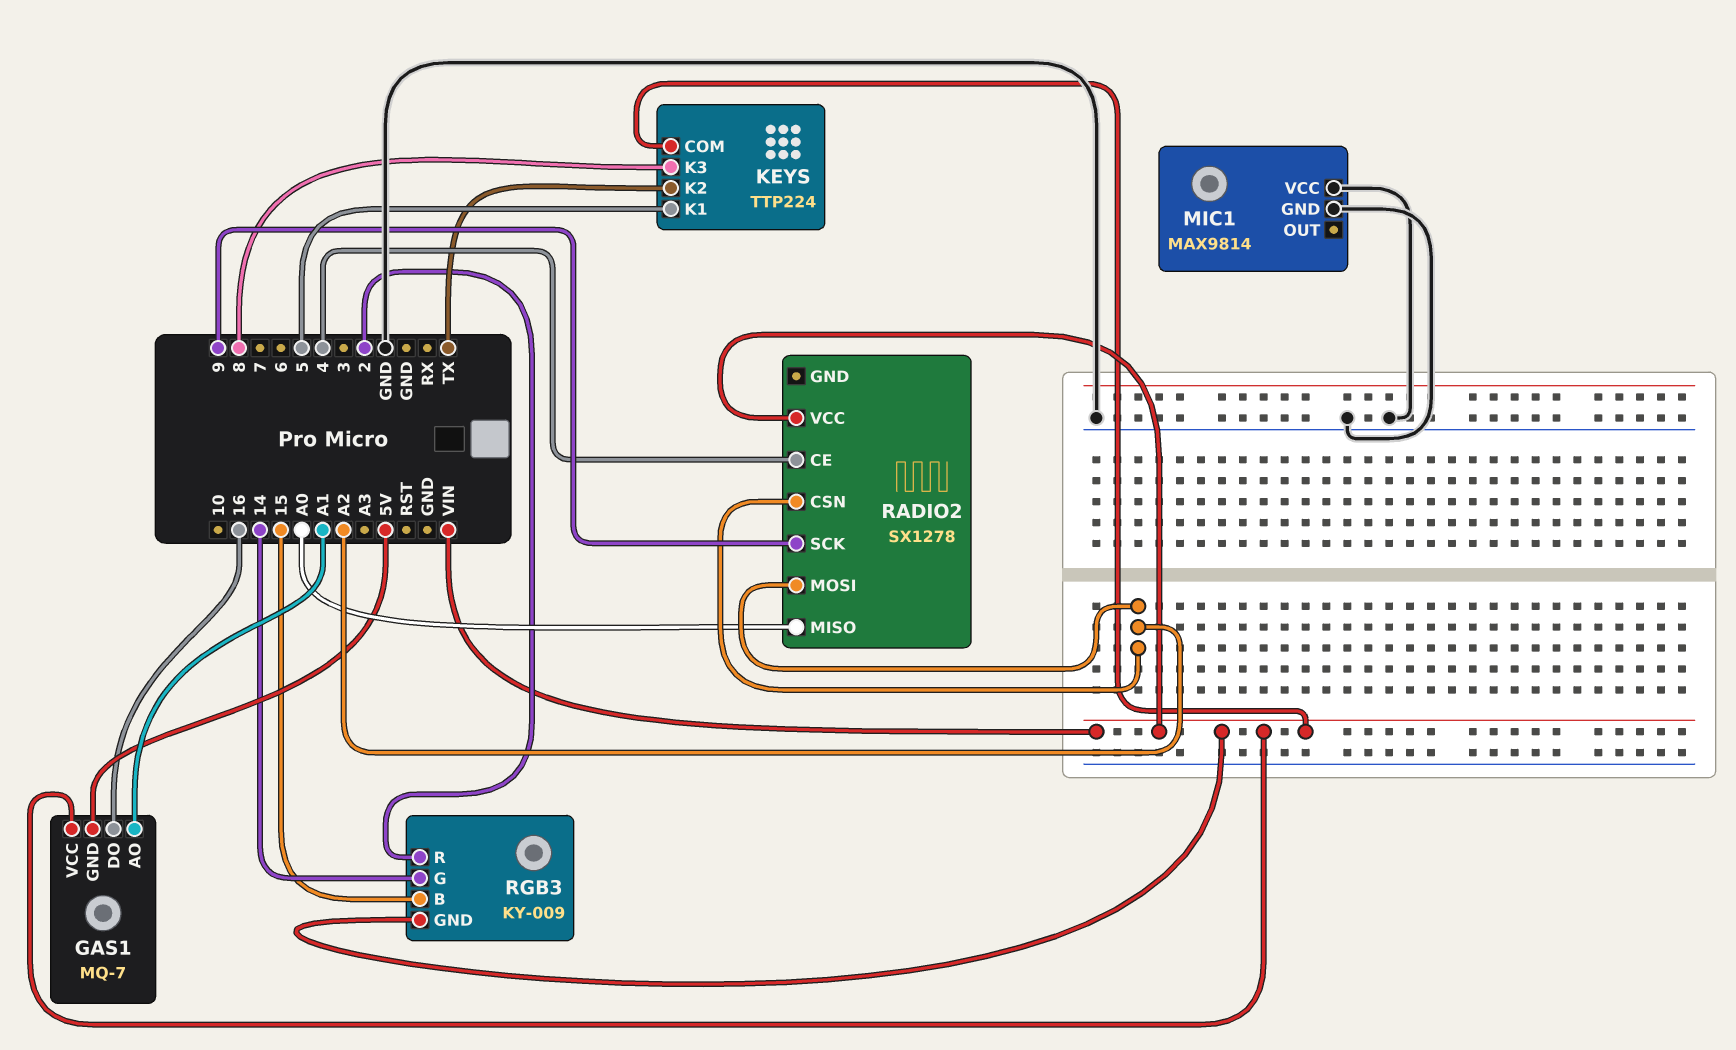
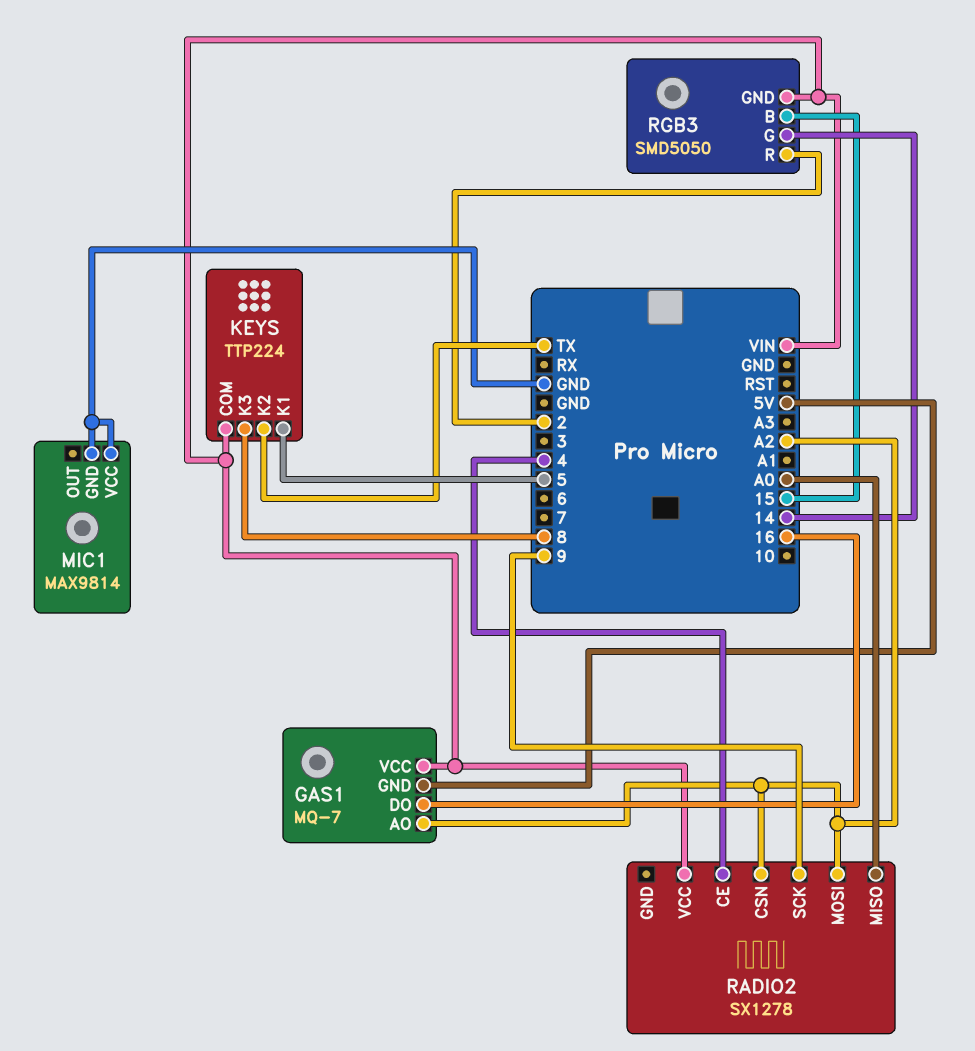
GAS1 pin AO: A1 -> A2
RGB3: KY-009 -> SMD5050

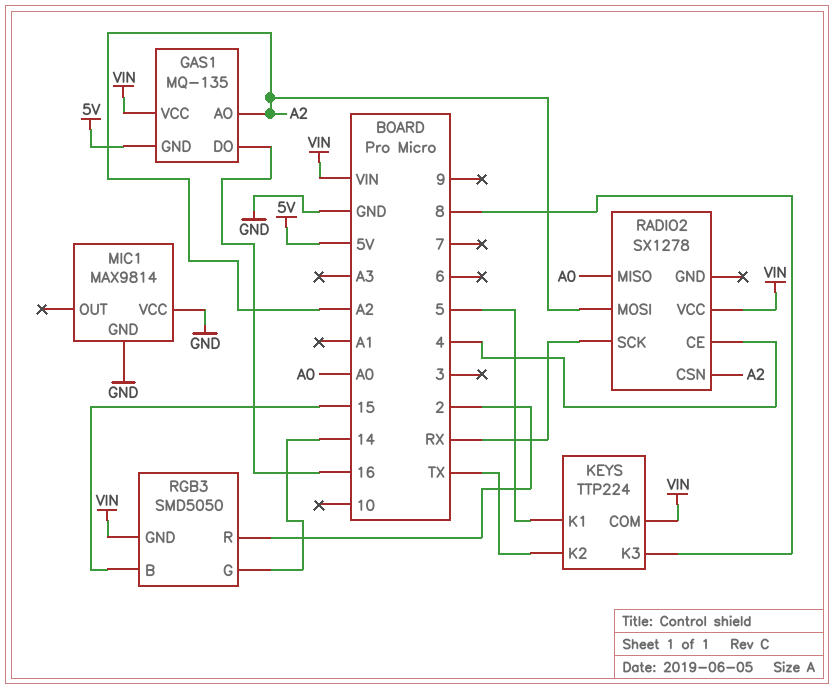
GAS1: MQ-7 -> MQ-135
RADIO2 pin SCK: 9 -> RX

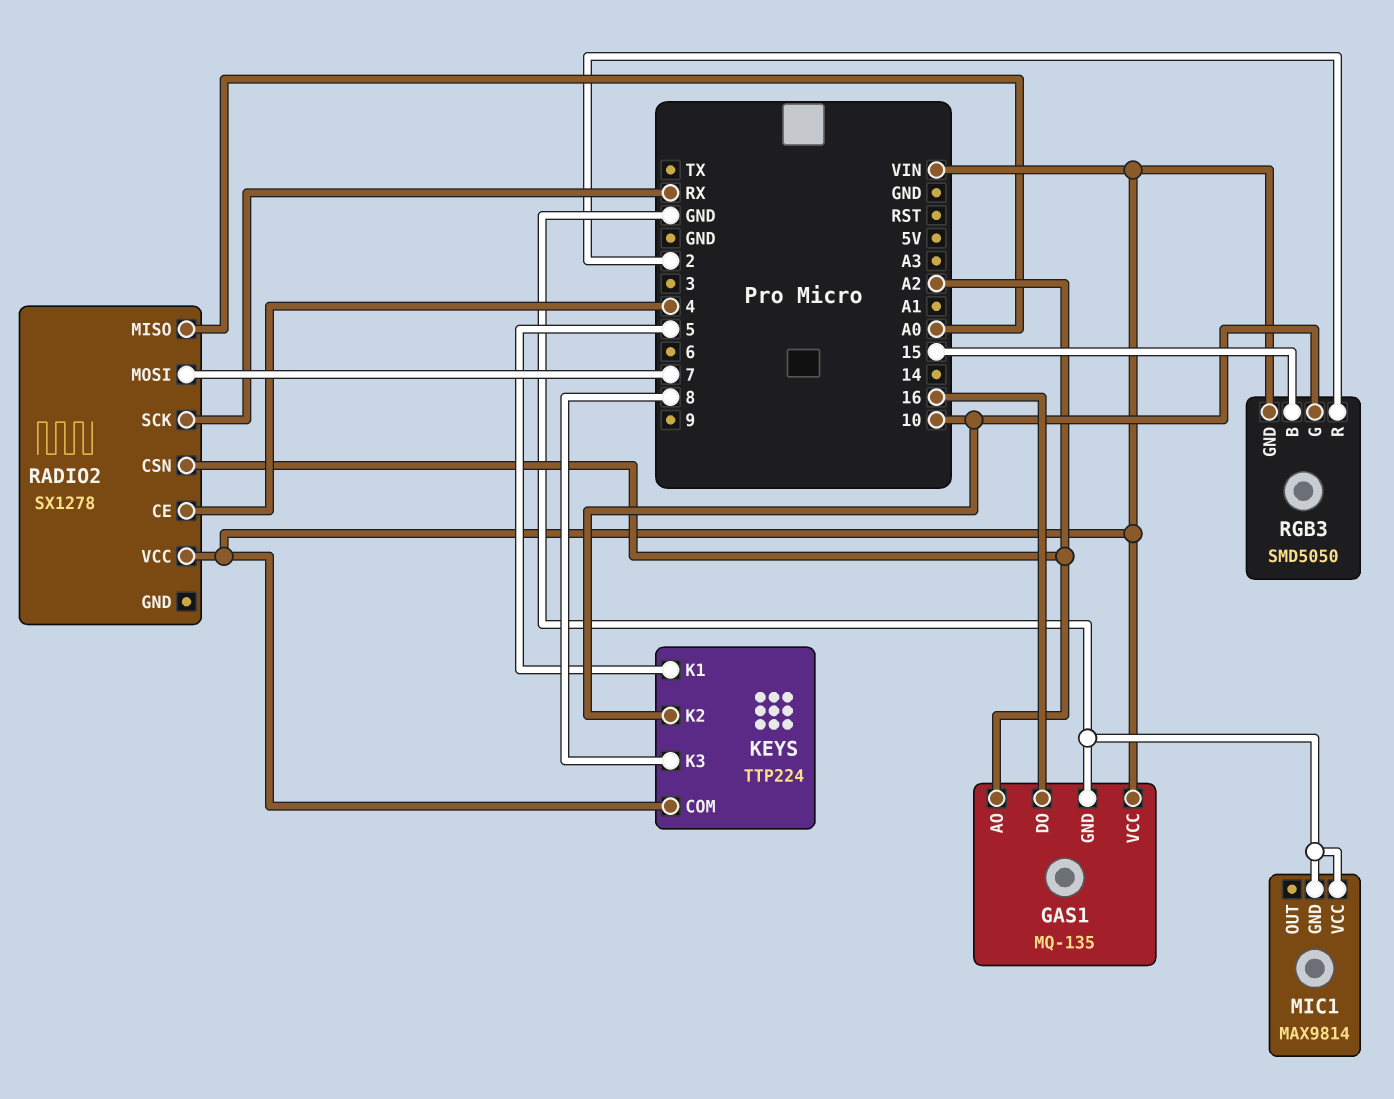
GAS1 pin GND: 5V -> GND
KEYS pin K2: TX -> 10
RADIO2 pin MOSI: A2 -> 7
RGB3 pin G: 14 -> 10

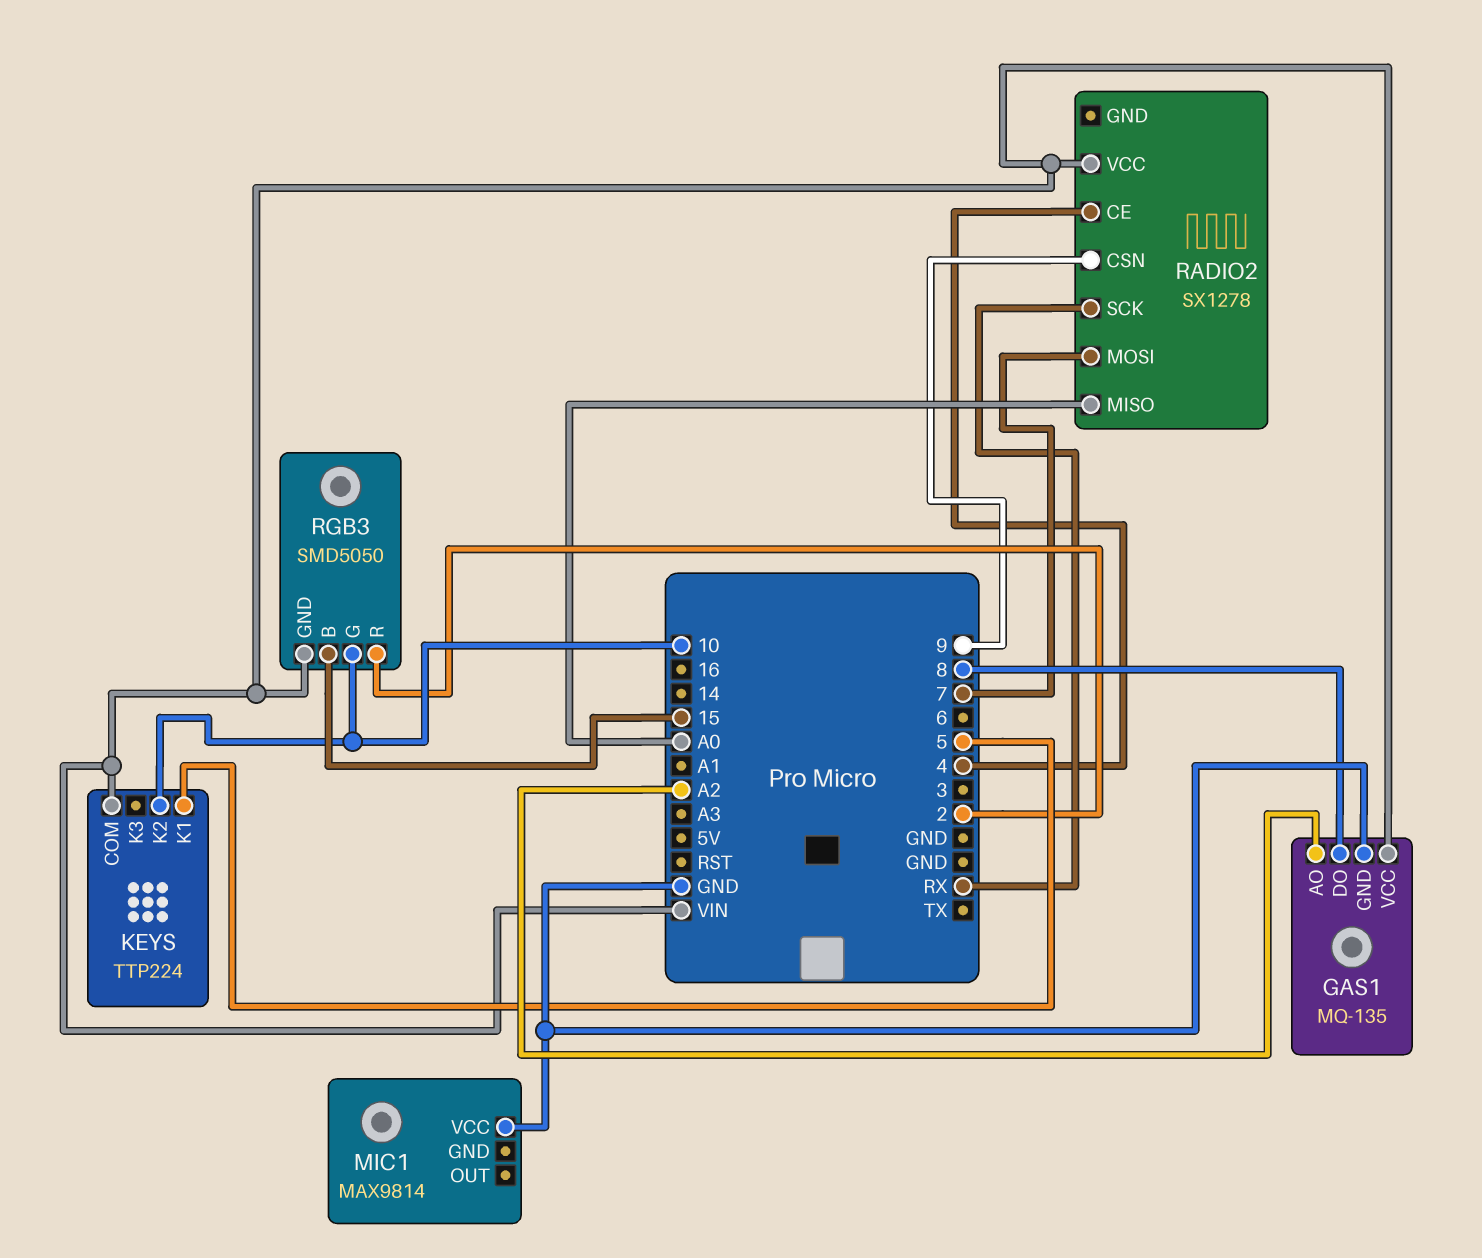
GAS1 pin DO: 16 -> 8
KEYS pin K3: 8 -> none
MIC1 pin GND: GND -> none
RADIO2 pin CSN: A2 -> 9

